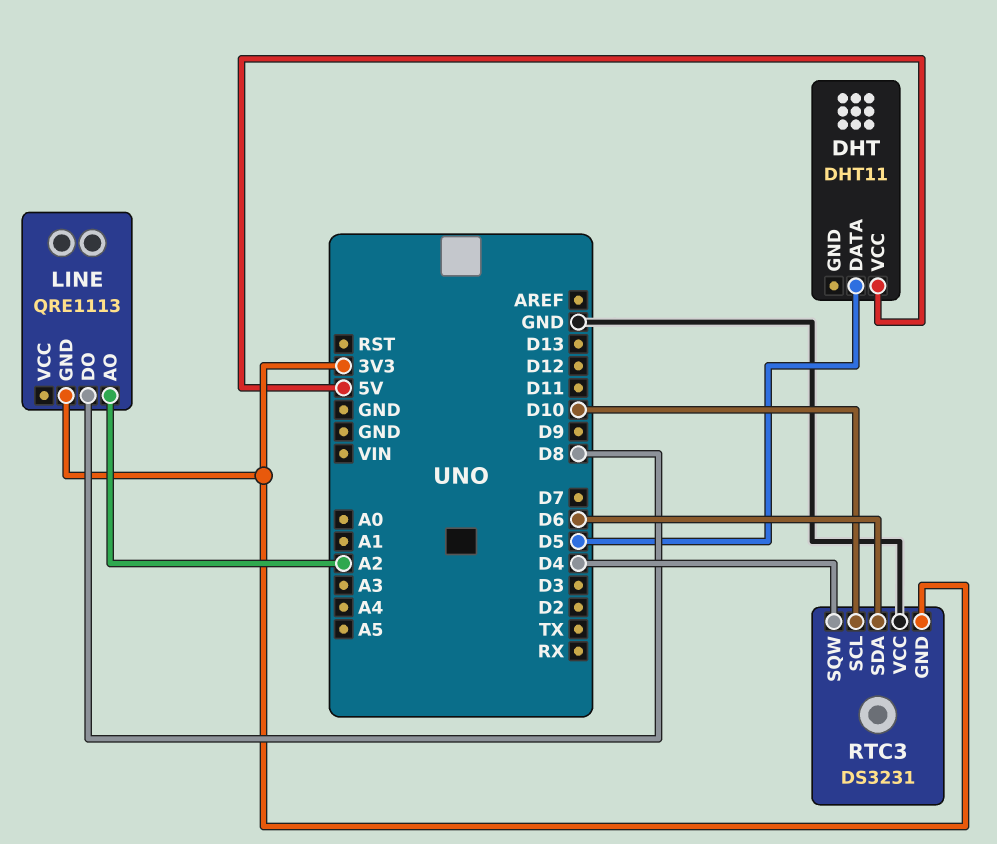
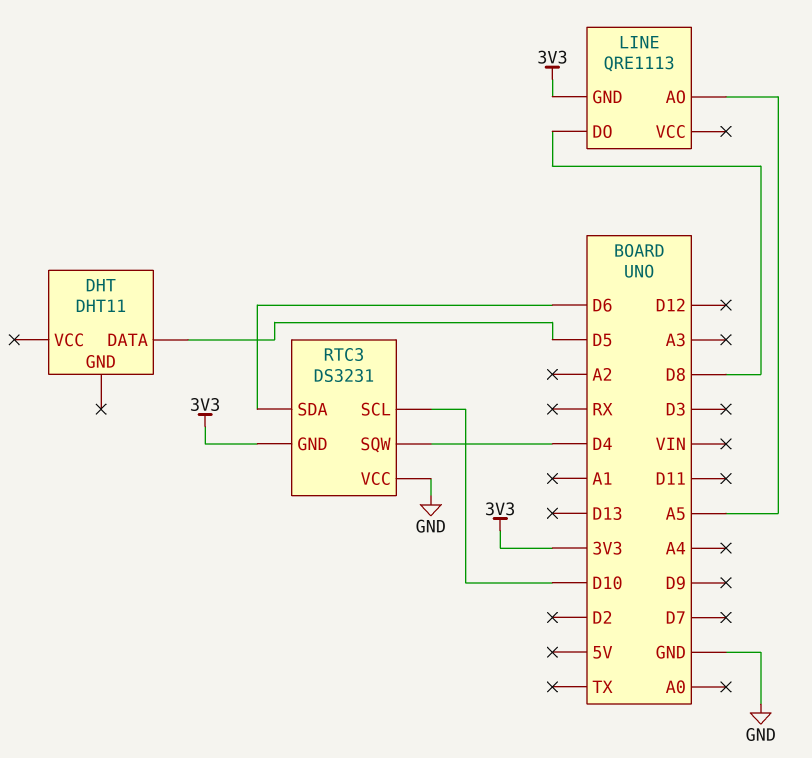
DHT pin VCC: 5V -> none
LINE pin AO: A2 -> A5

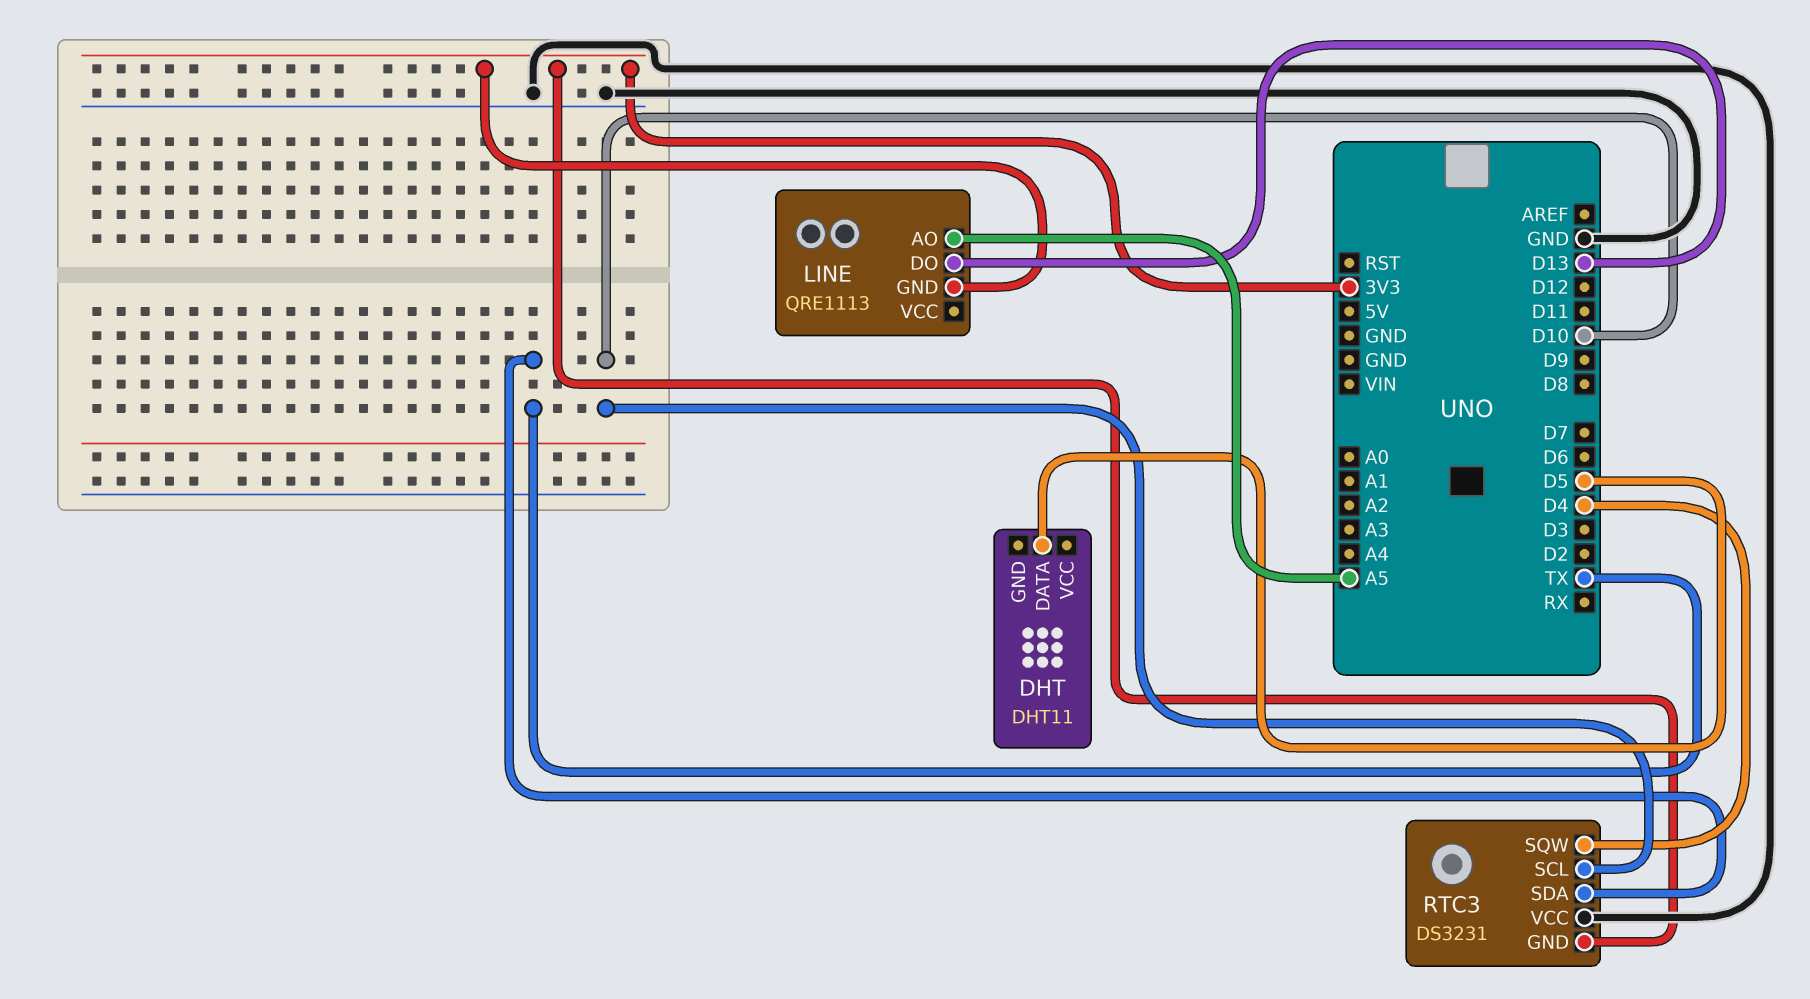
LINE pin DO: D8 -> D13
RTC3 pin SDA: D6 -> TX

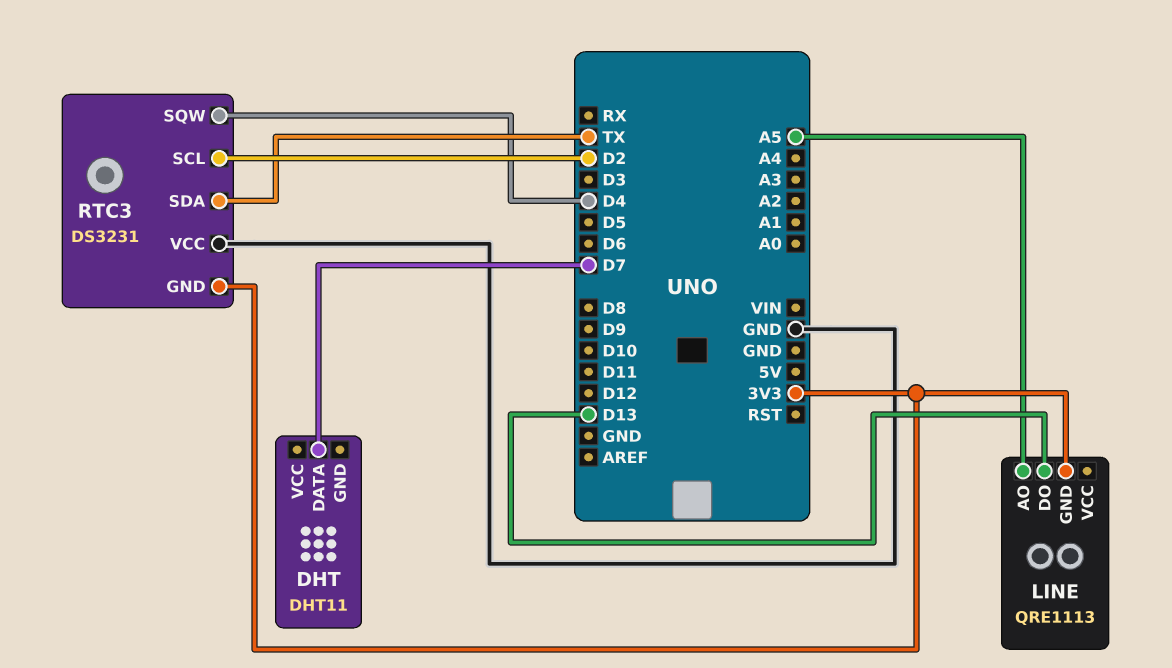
DHT pin DATA: D5 -> D7
RTC3 pin SCL: D10 -> D2

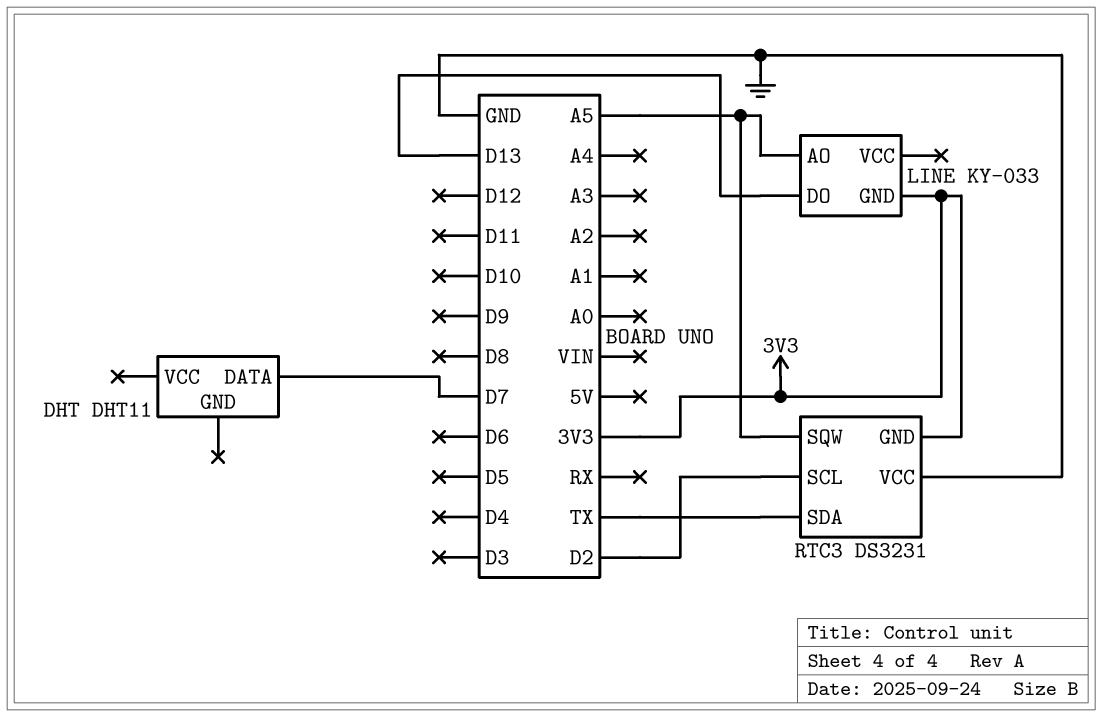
LINE: QRE1113 -> KY-033
RTC3 pin SQW: D4 -> A5

